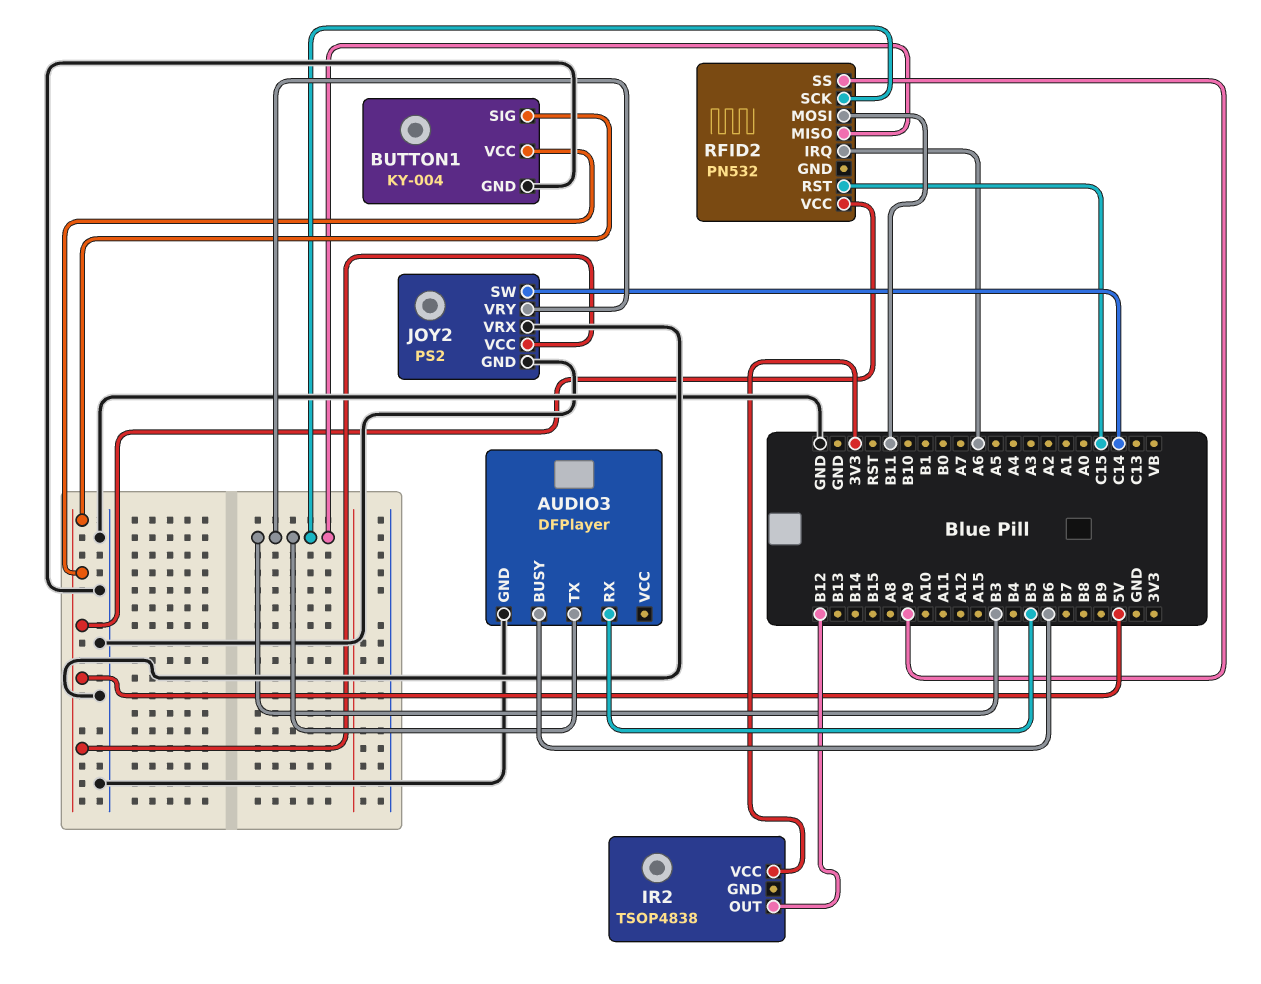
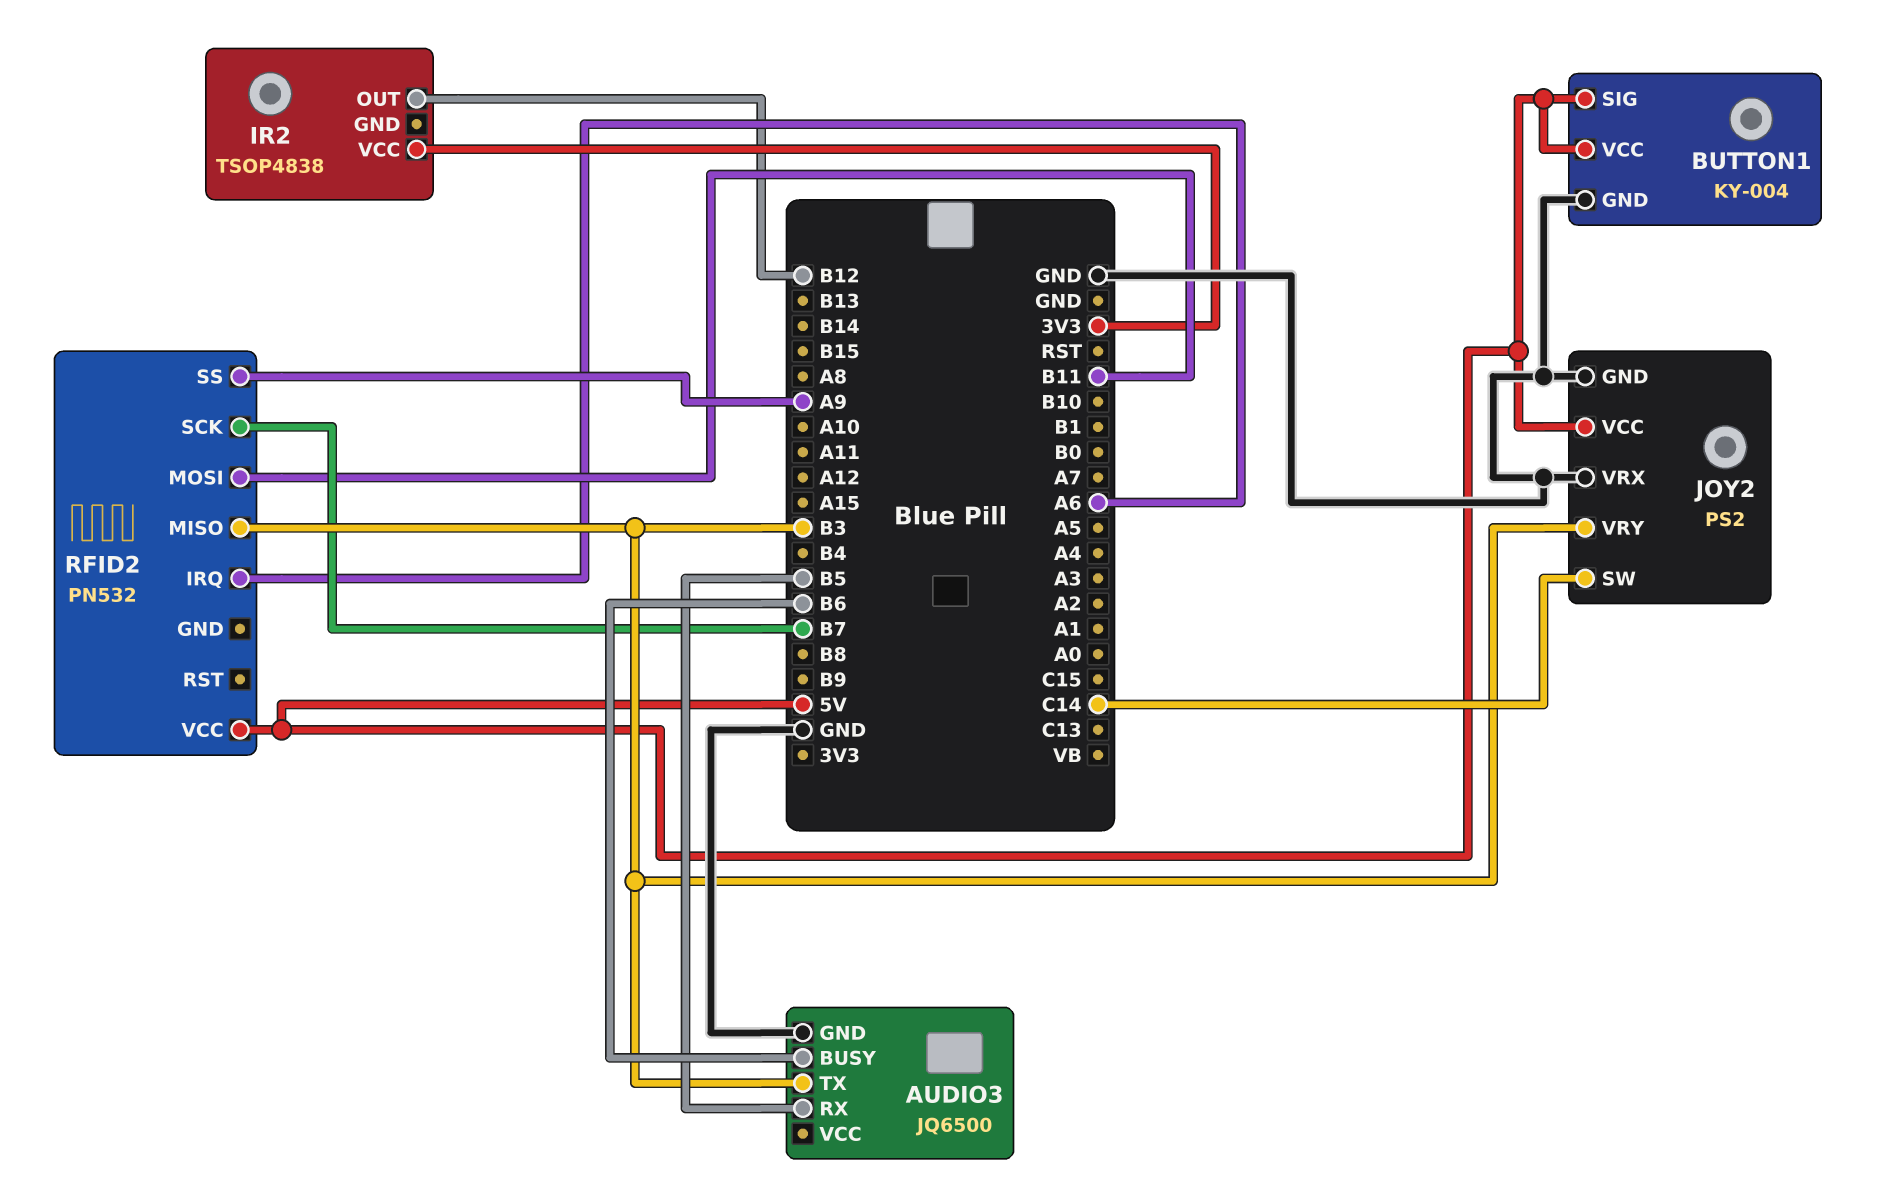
AUDIO3: DFPlayer -> JQ6500
RFID2 pin RST: C15 -> none
RFID2 pin SCK: B3 -> B7

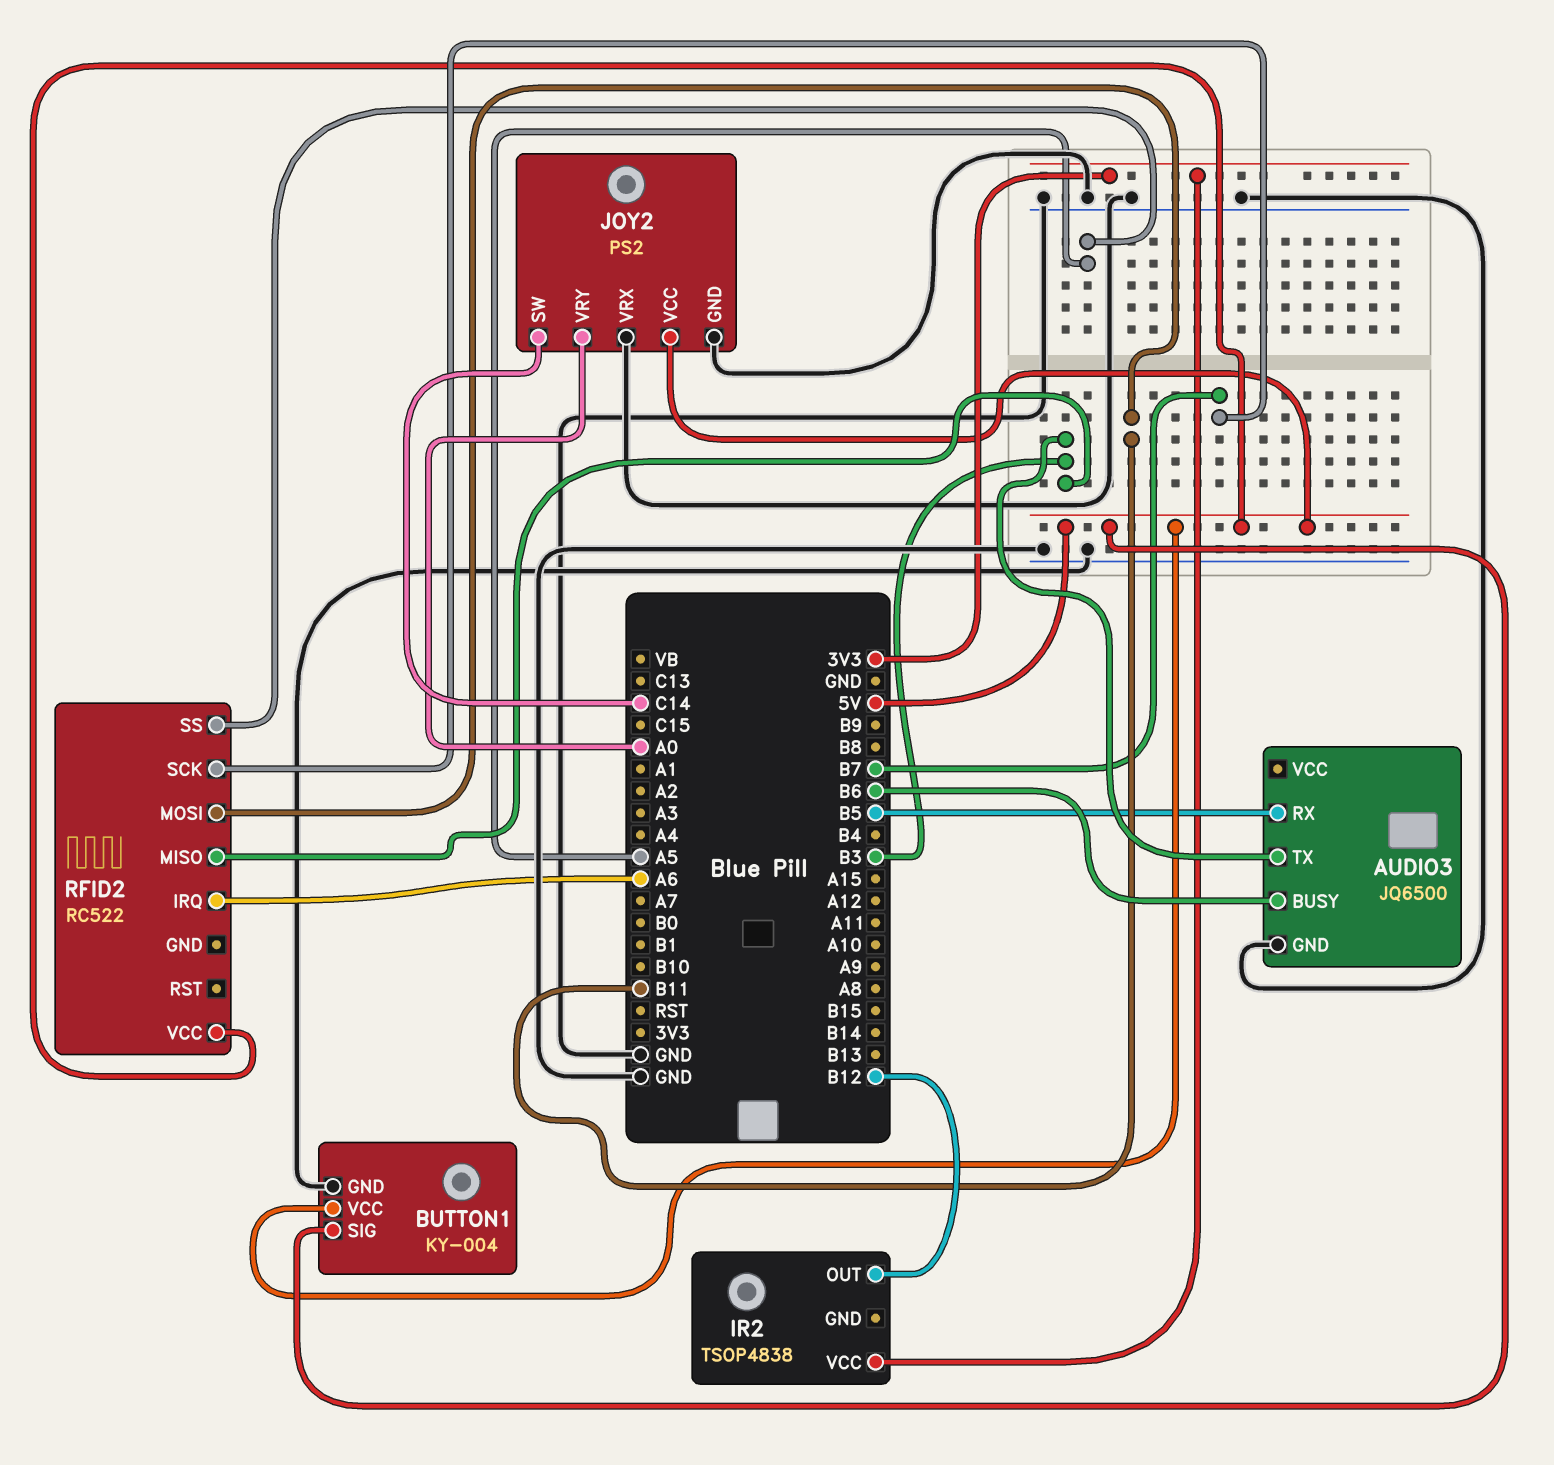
JOY2 pin VRY: B3 -> A0
RFID2: PN532 -> RC522
RFID2 pin SS: A9 -> A5

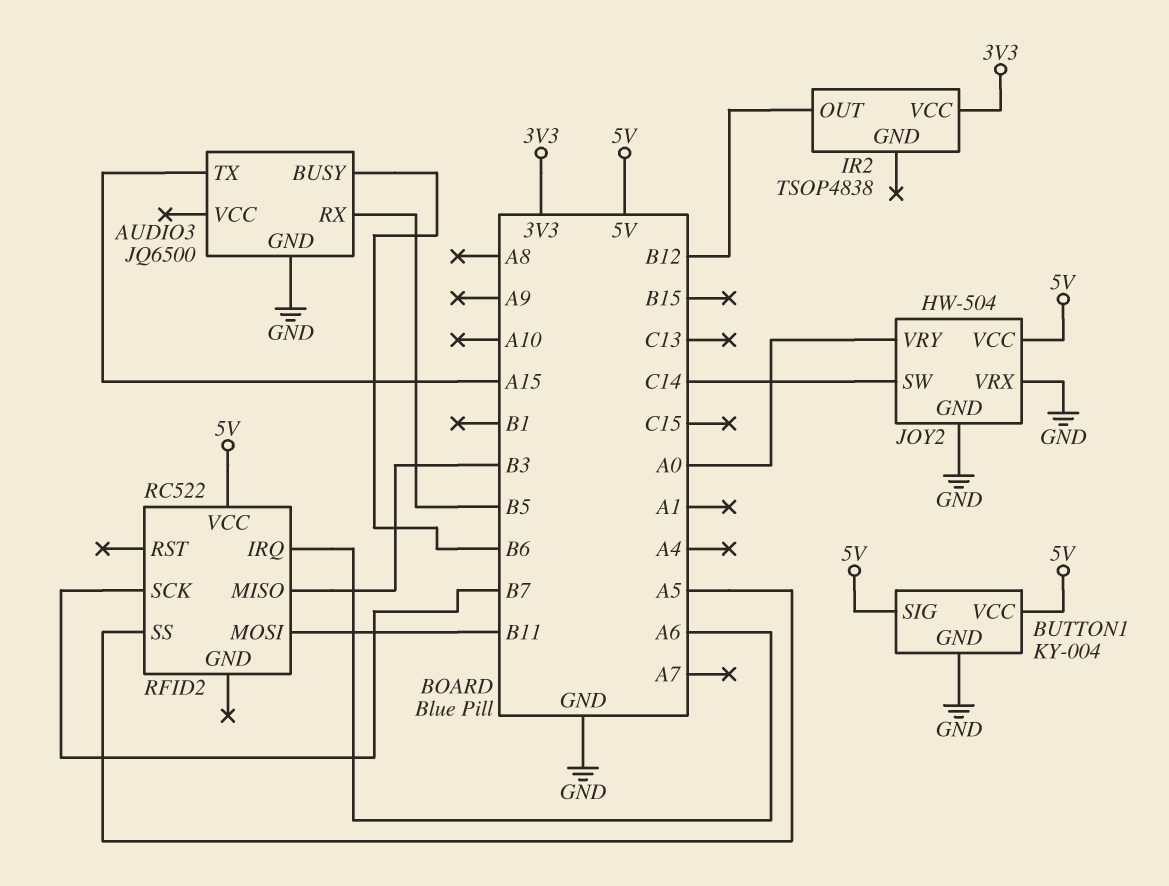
AUDIO3 pin TX: B3 -> A15
JOY2: PS2 -> HW-504

